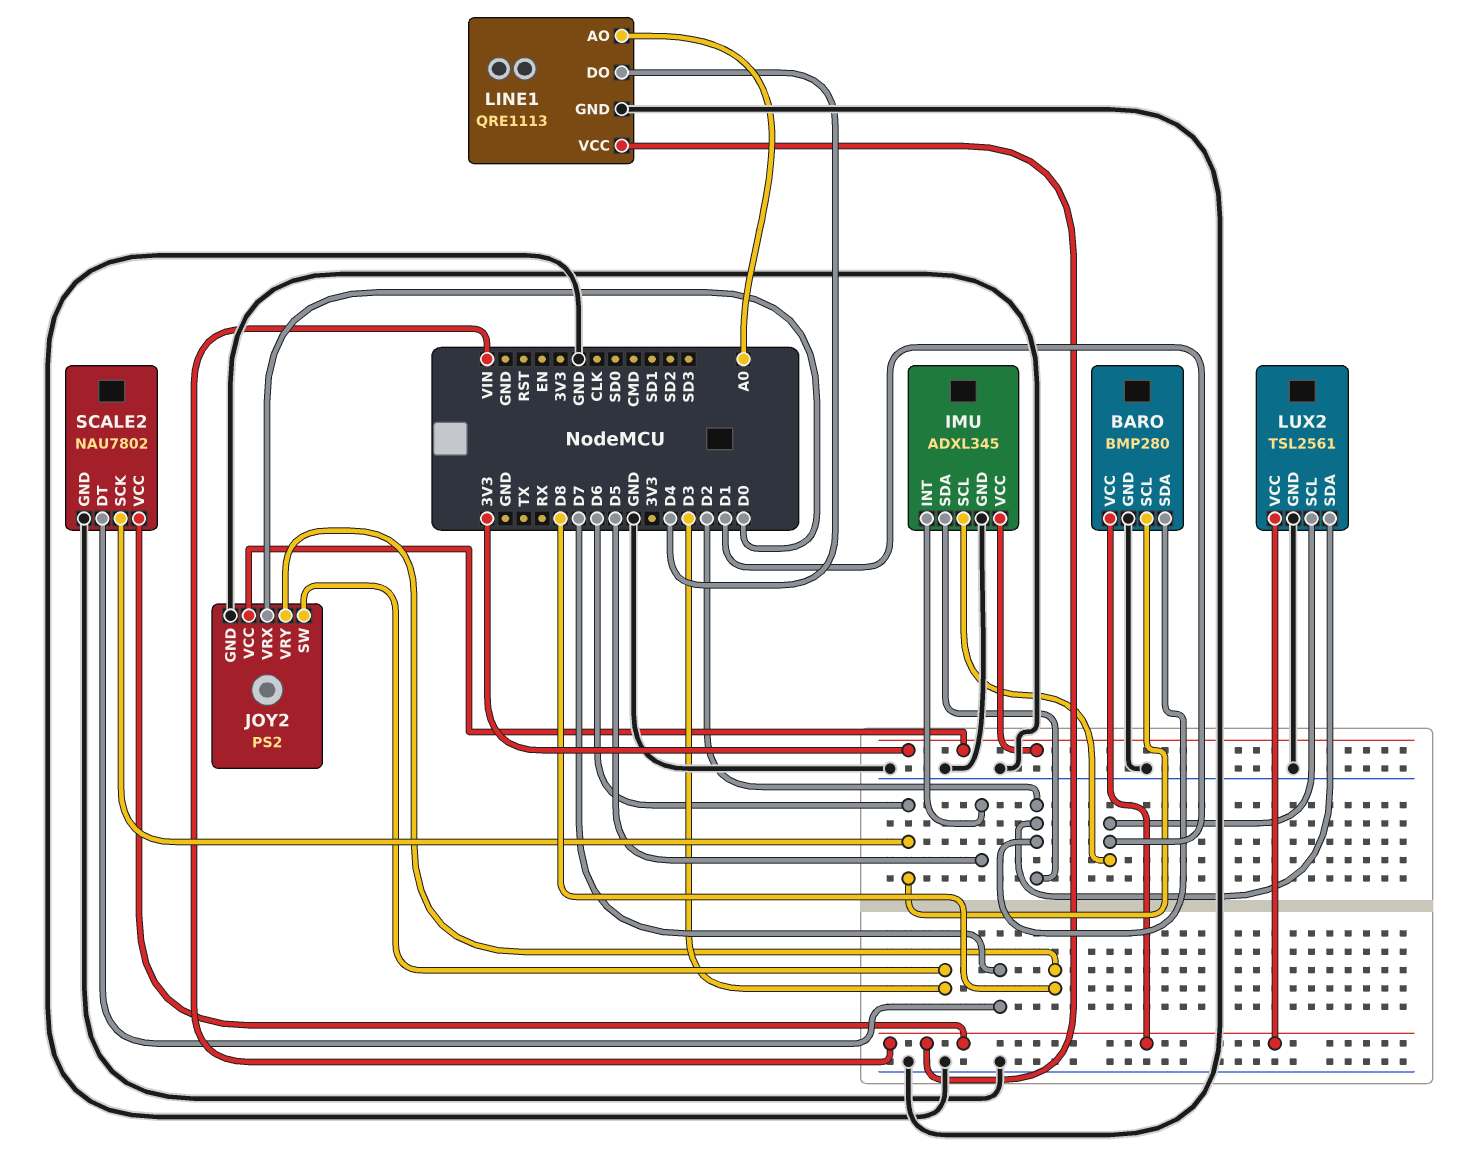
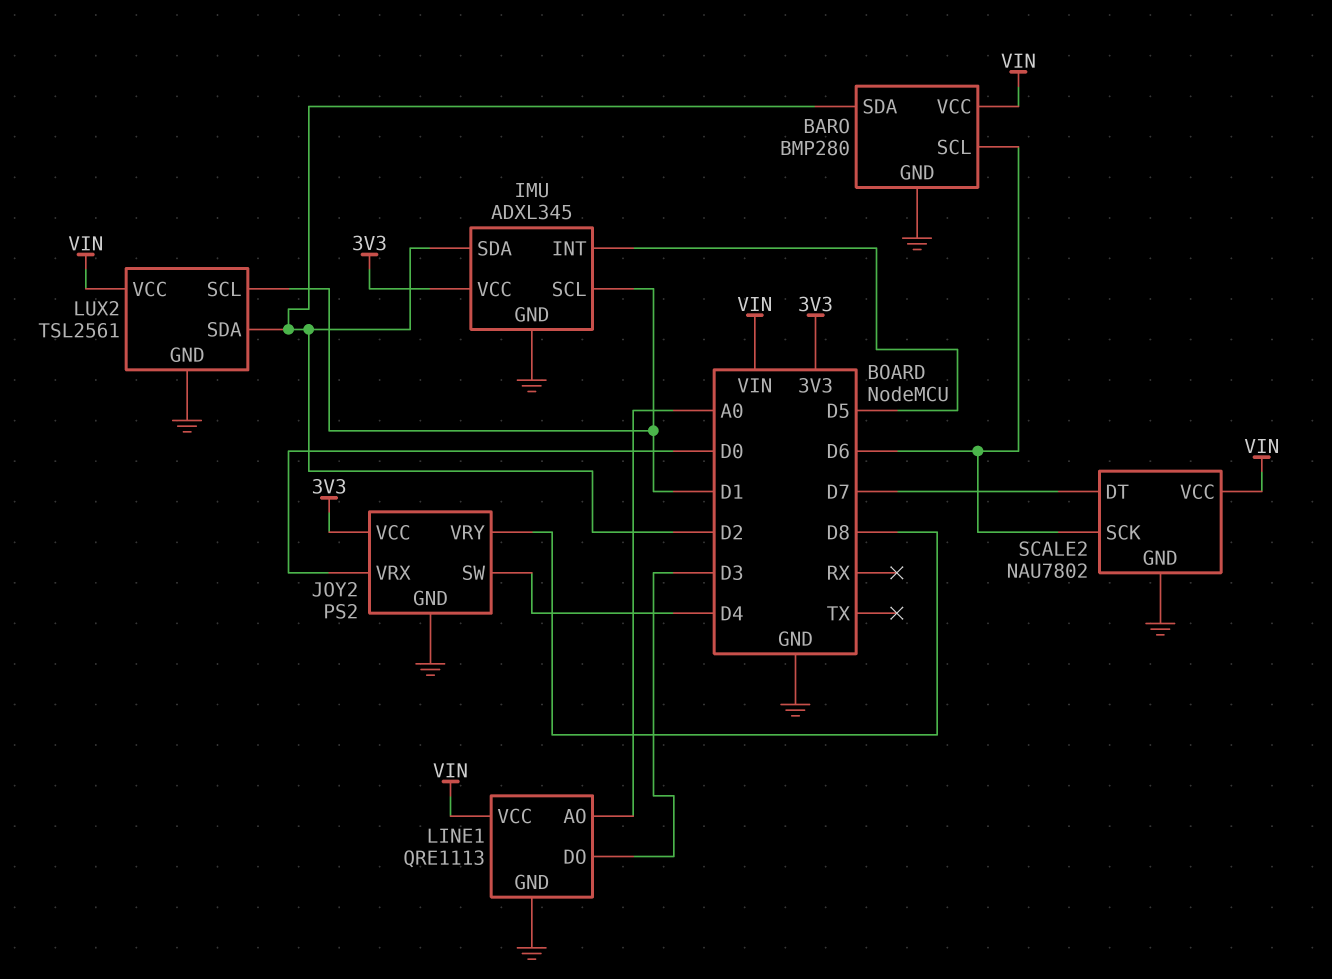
JOY2 pin SW: D3 -> D4
LINE1 pin DO: D4 -> D3

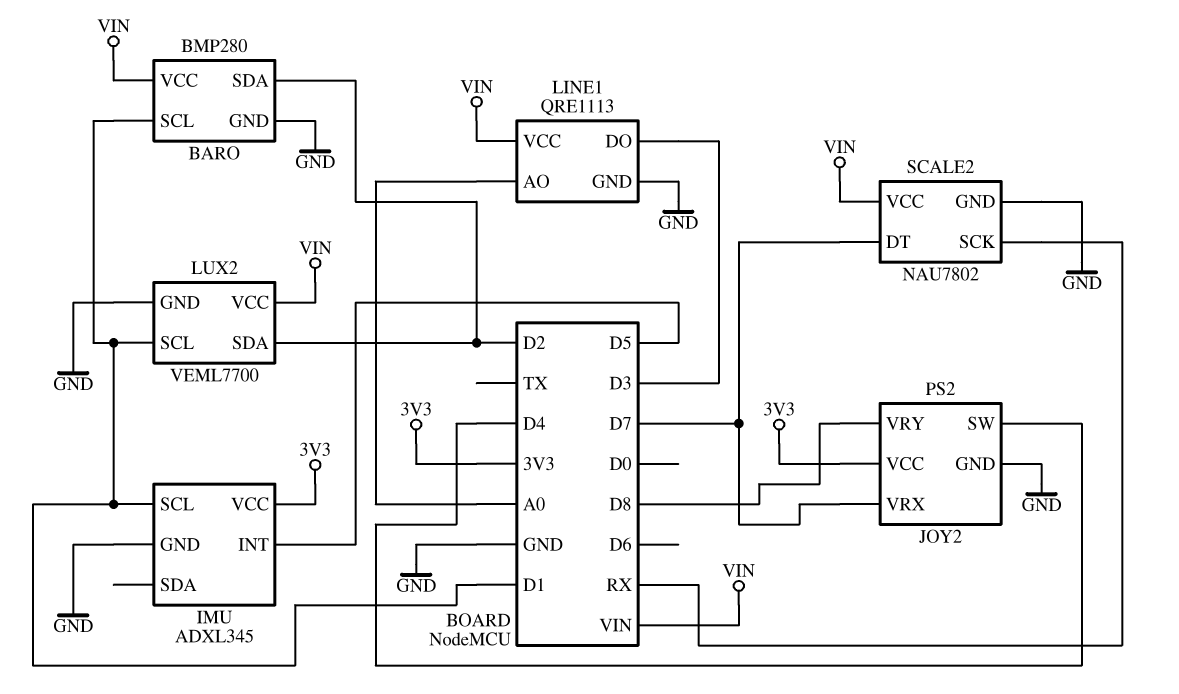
BARO pin SCL: D6 -> D1
IMU pin SDA: D2 -> none
JOY2 pin VRX: D0 -> D7
LUX2: TSL2561 -> VEML7700
SCALE2 pin SCK: D6 -> RX

